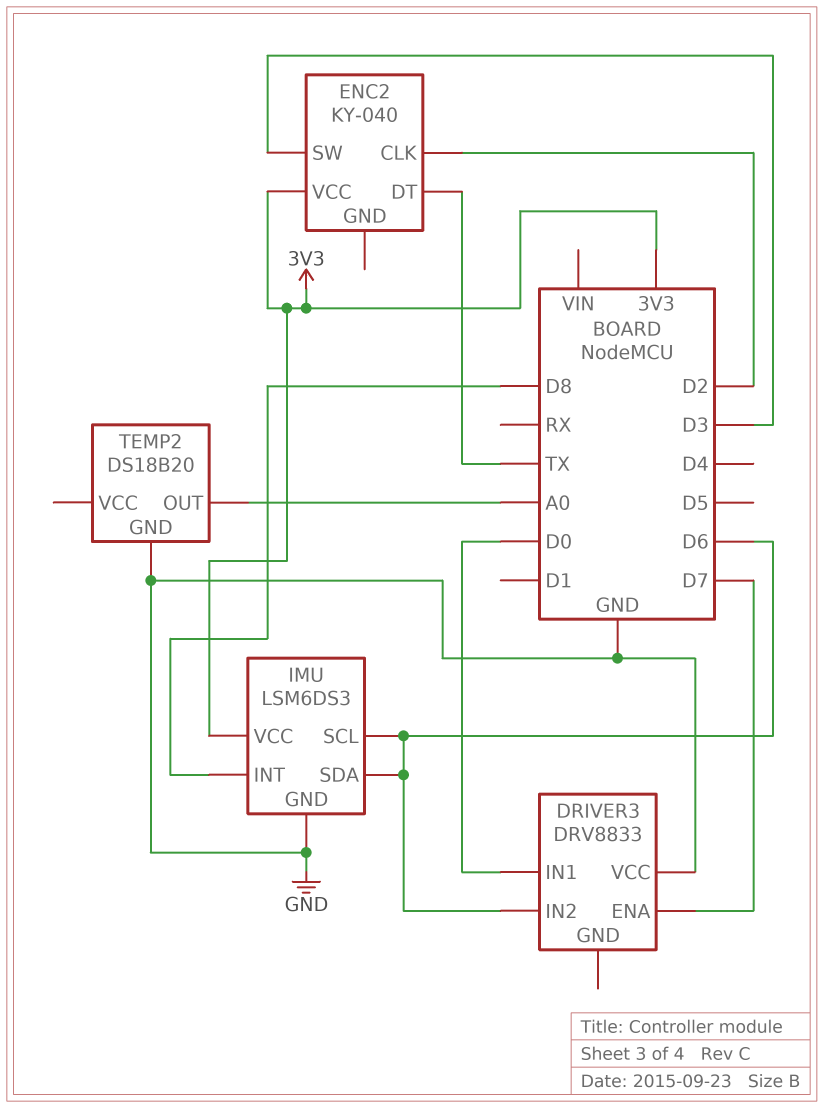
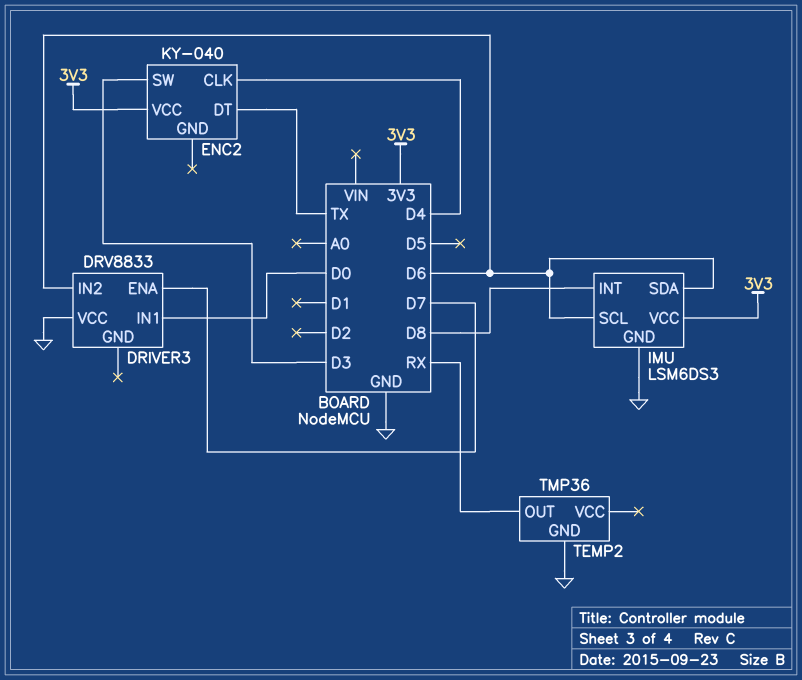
ENC2 pin CLK: D2 -> D4
TEMP2: DS18B20 -> TMP36
TEMP2 pin OUT: A0 -> RX

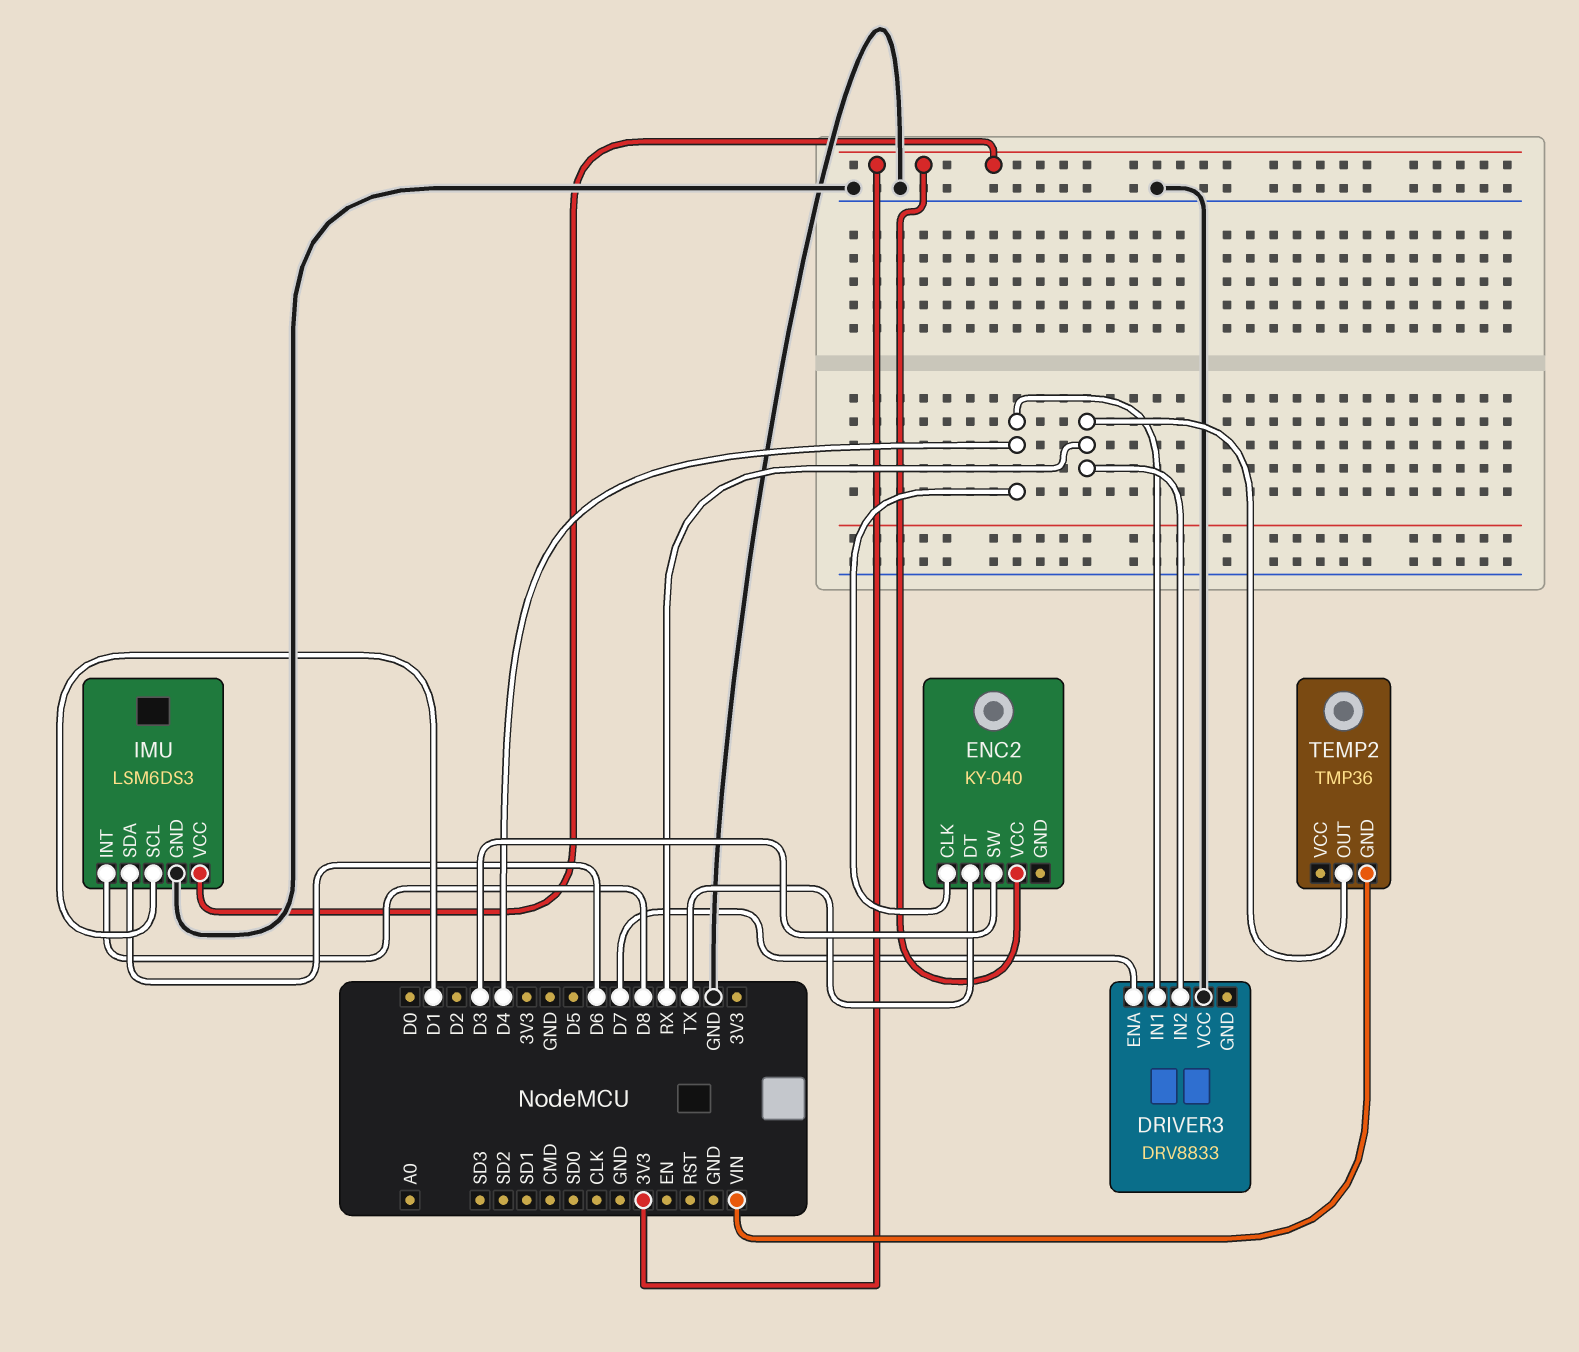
DRIVER3 pin IN1: D0 -> D4
DRIVER3 pin IN2: D6 -> RX
IMU pin SCL: D6 -> D1
TEMP2 pin GND: GND -> VIN

